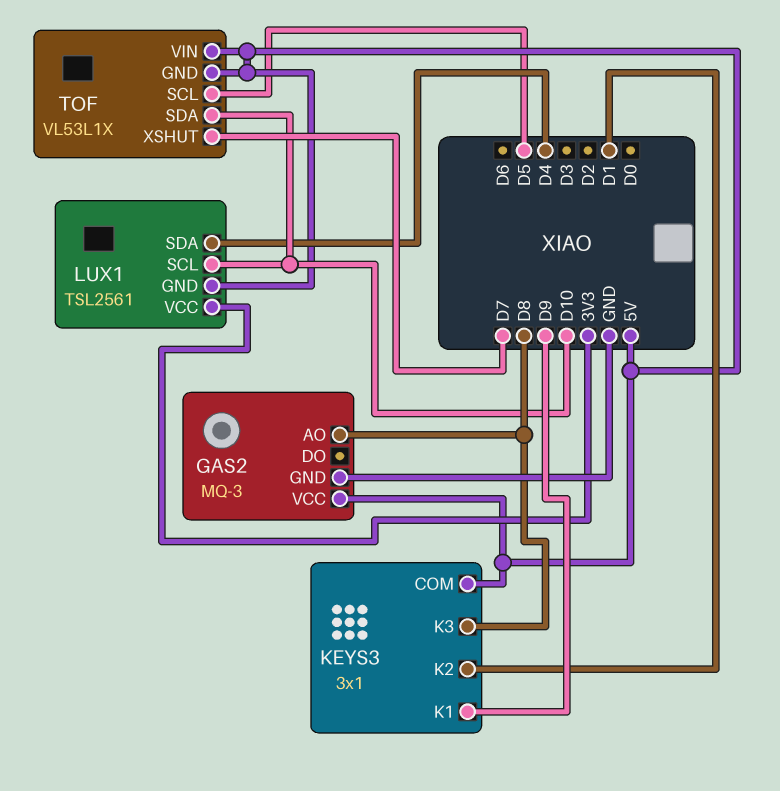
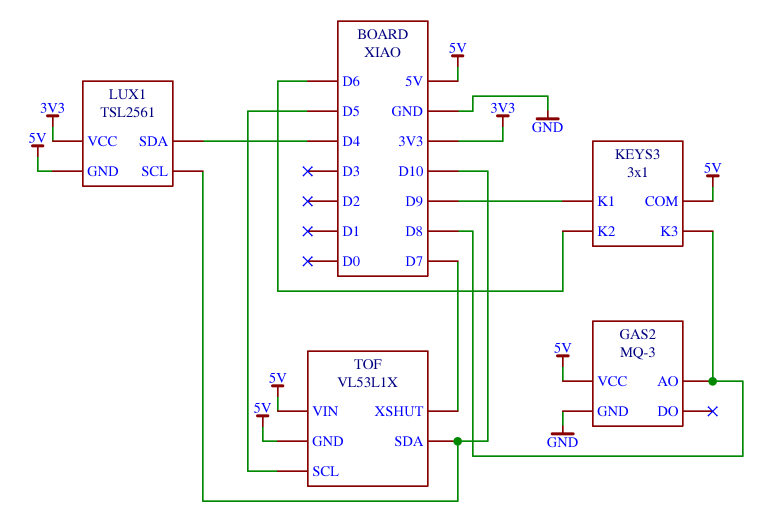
KEYS3 pin K2: D1 -> D6

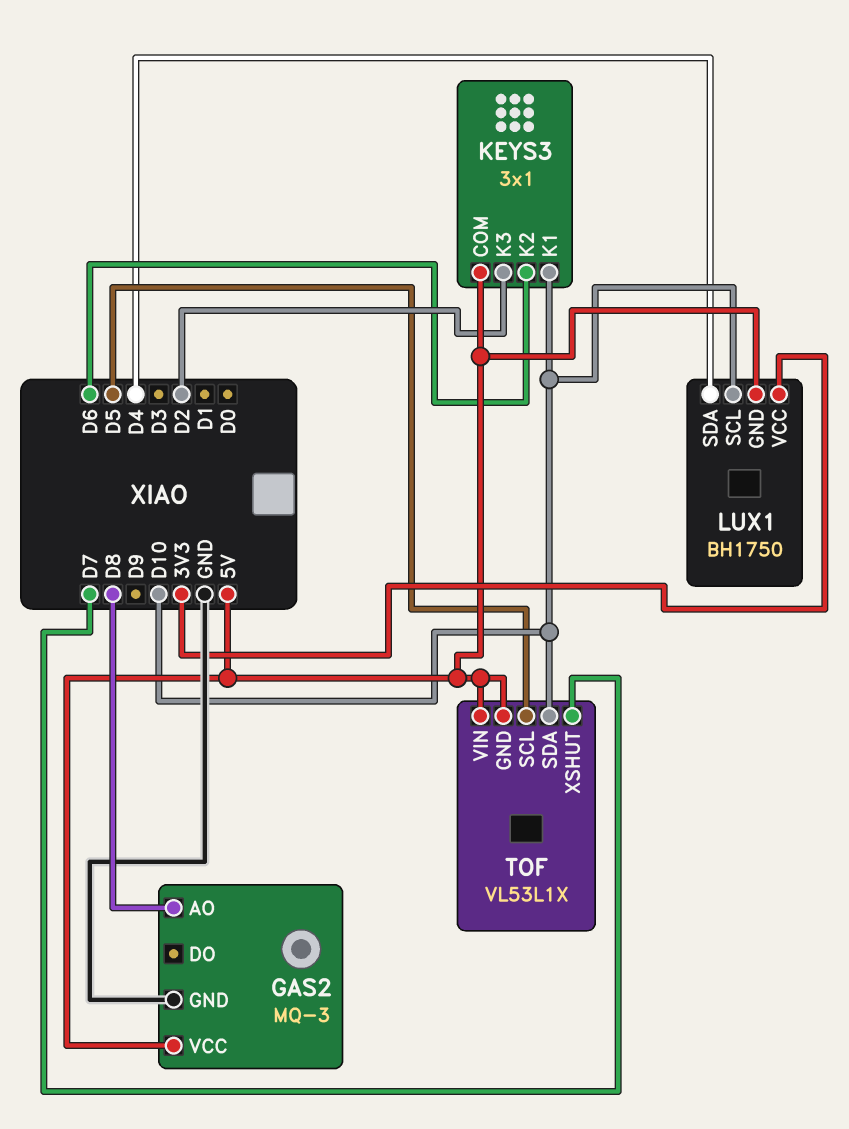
KEYS3 pin K1: D9 -> D10
KEYS3 pin K3: D8 -> D2
LUX1: TSL2561 -> BH1750

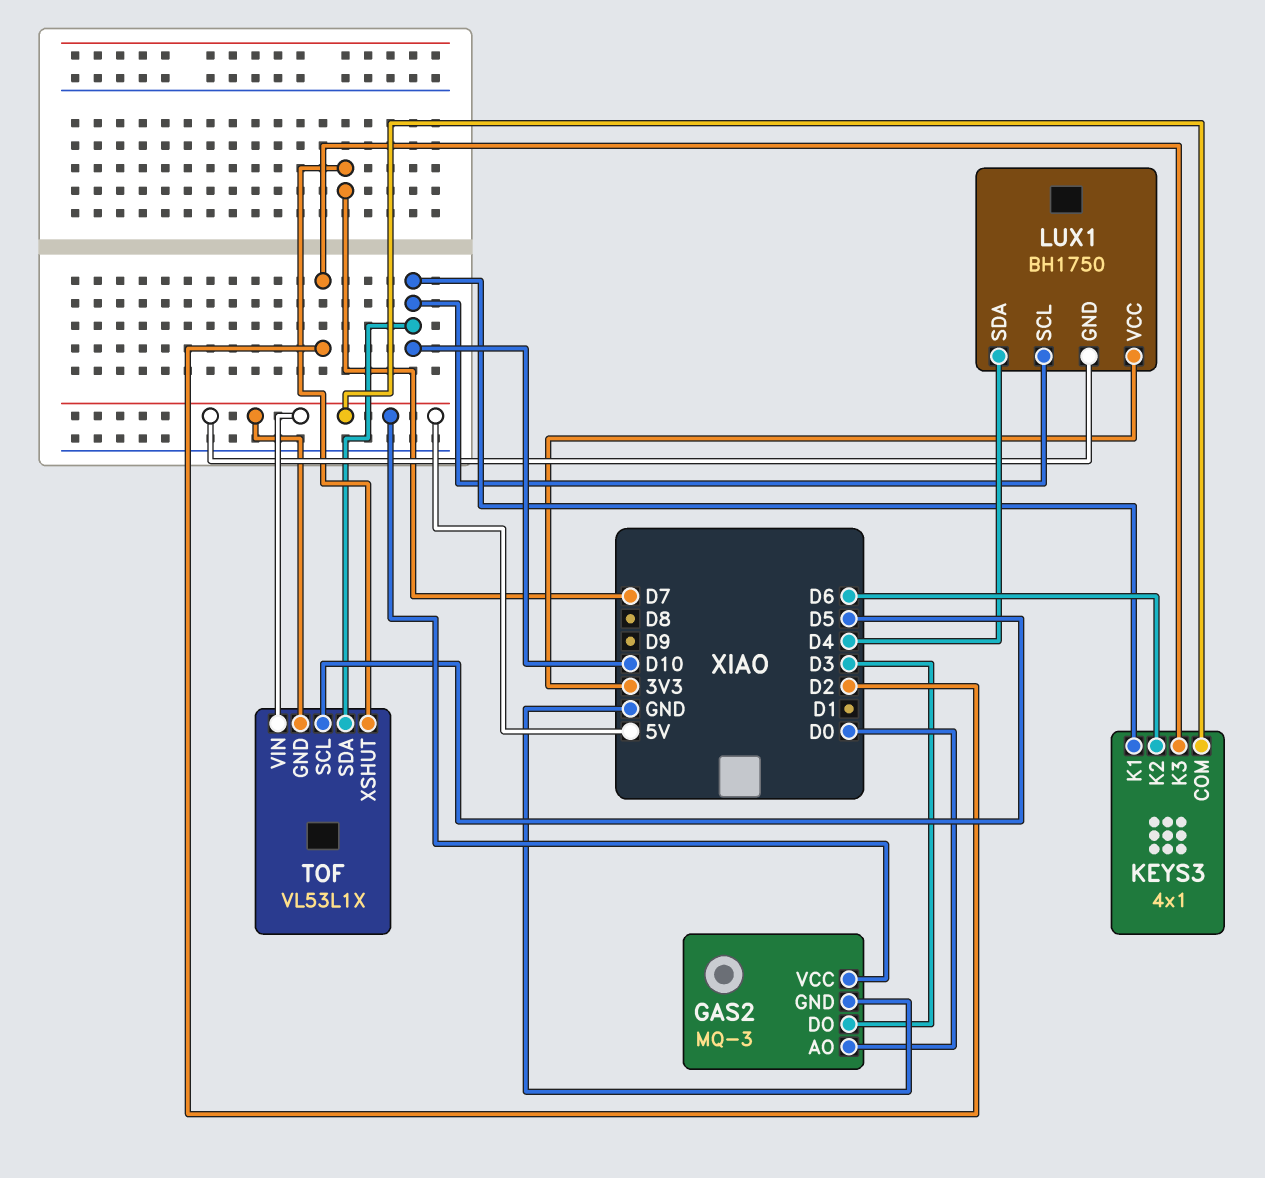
GAS2 pin AO: D8 -> D0
GAS2 pin DO: none -> D3
KEYS3: 3x1 -> 4x1

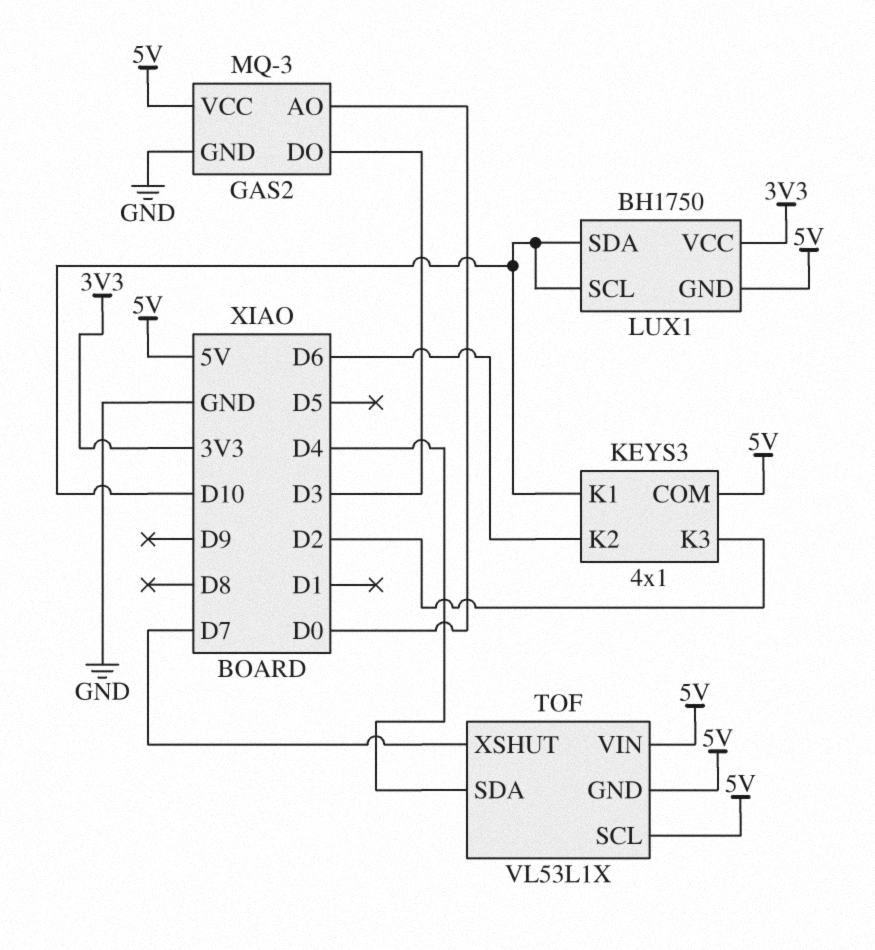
LUX1 pin SDA: D4 -> D10
TOF pin SCL: D5 -> 5V
TOF pin SDA: D10 -> D4

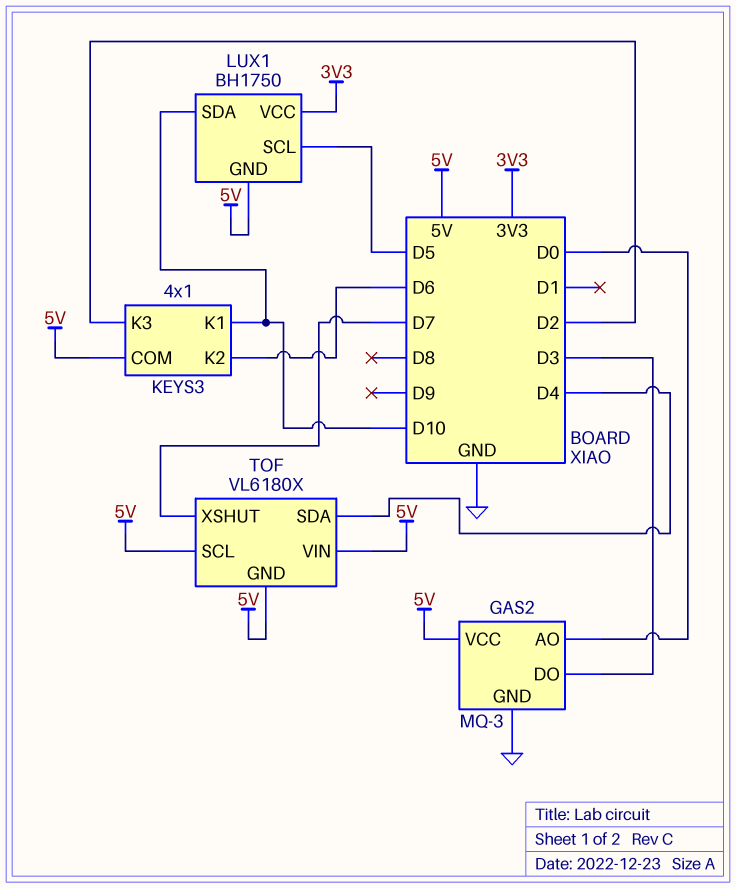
LUX1 pin SCL: D10 -> D5
TOF: VL53L1X -> VL6180X

